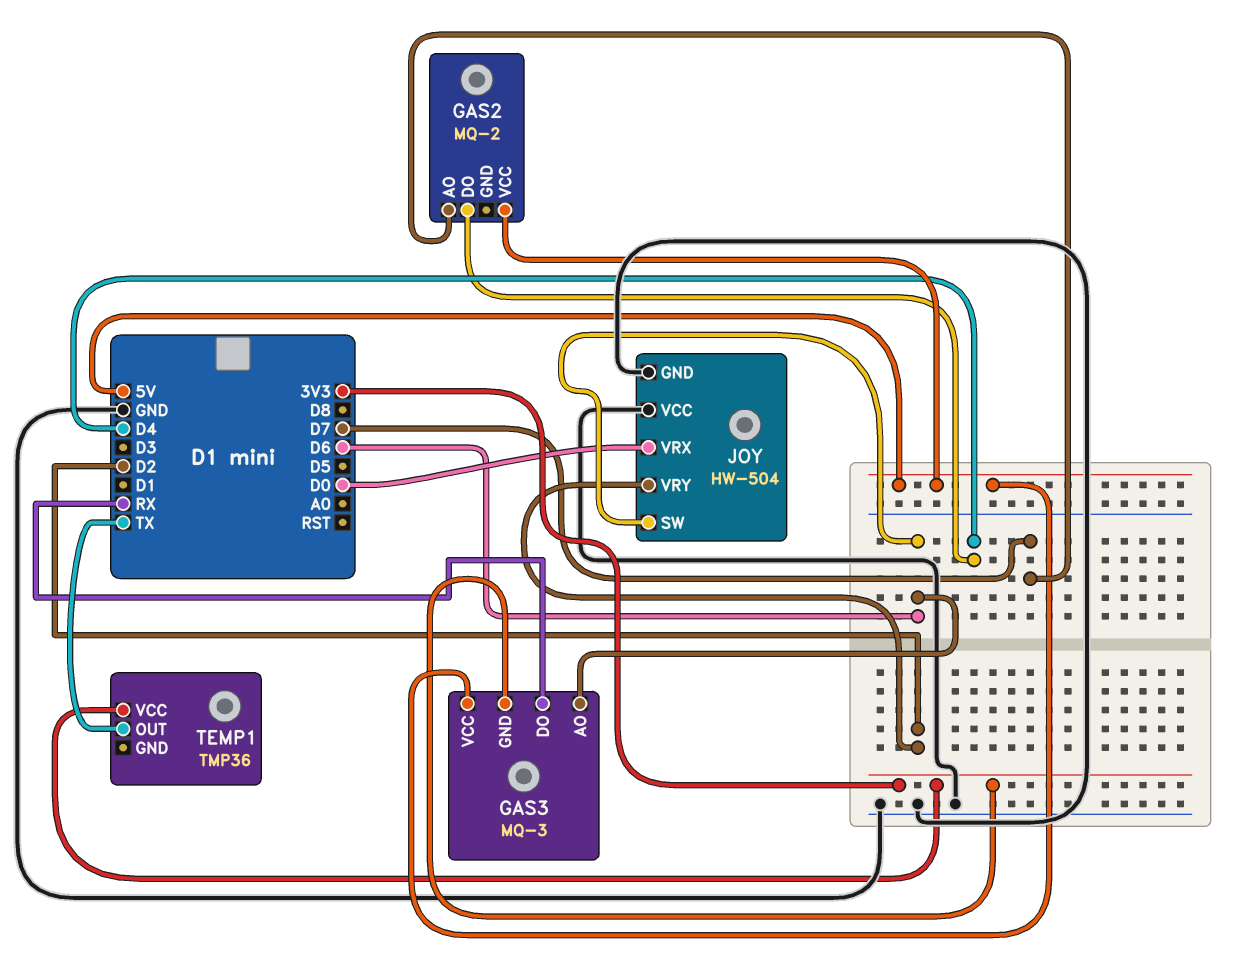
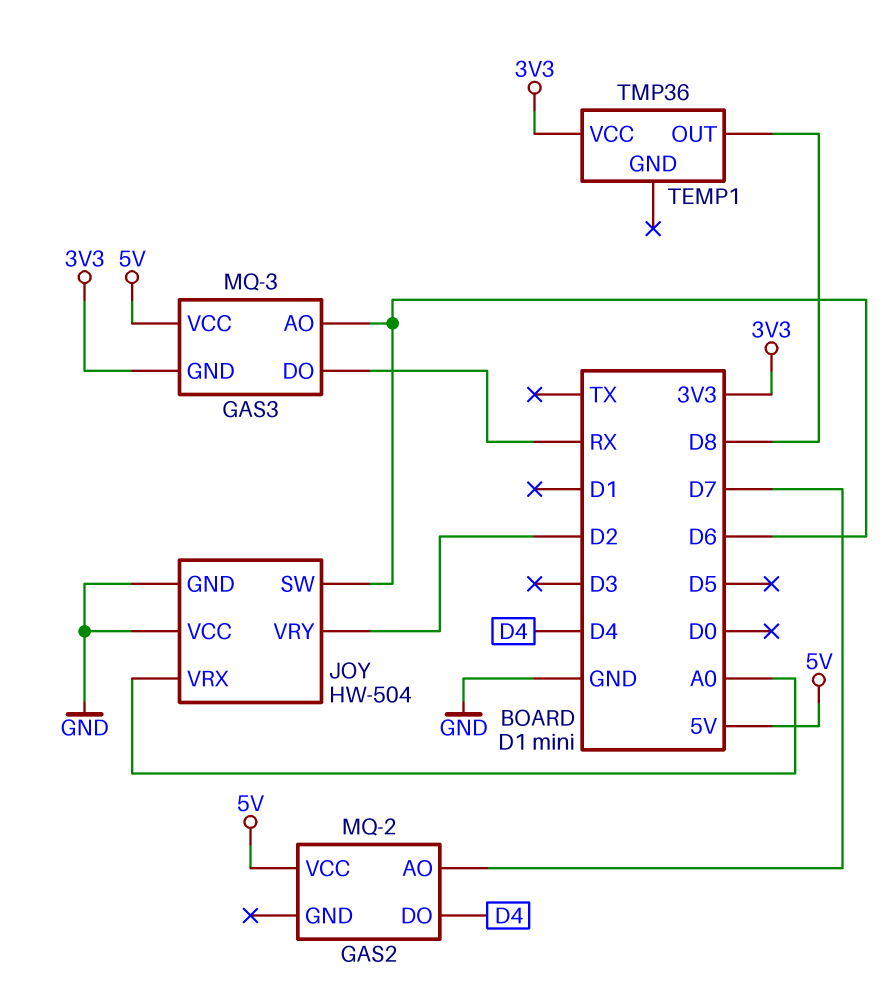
JOY pin VRX: D0 -> A0
TEMP1 pin OUT: TX -> D8

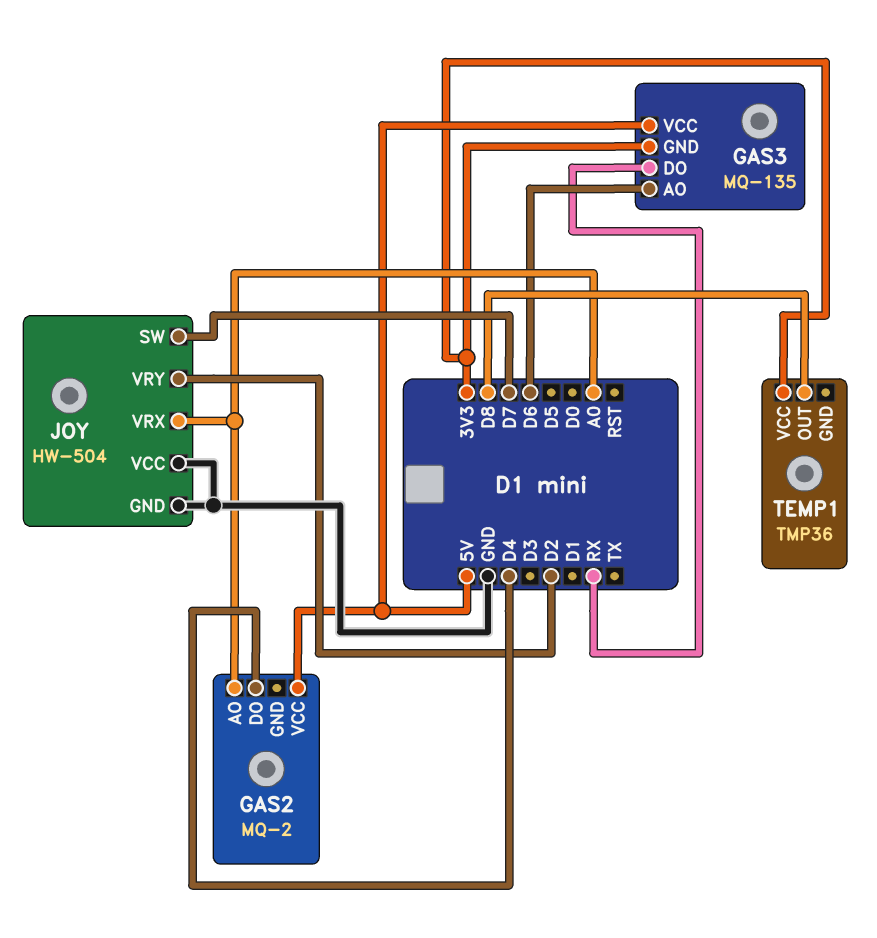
GAS2 pin AO: D7 -> A0
GAS3: MQ-3 -> MQ-135
JOY pin SW: D6 -> D7

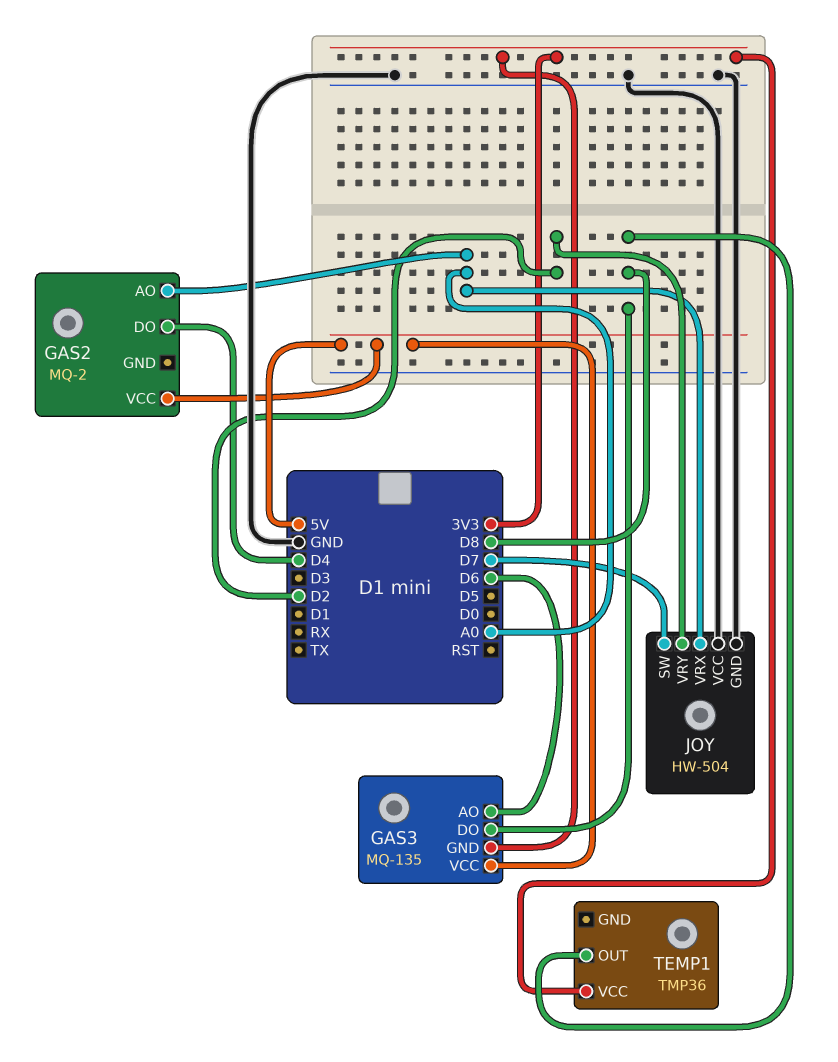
GAS3 pin DO: RX -> D8

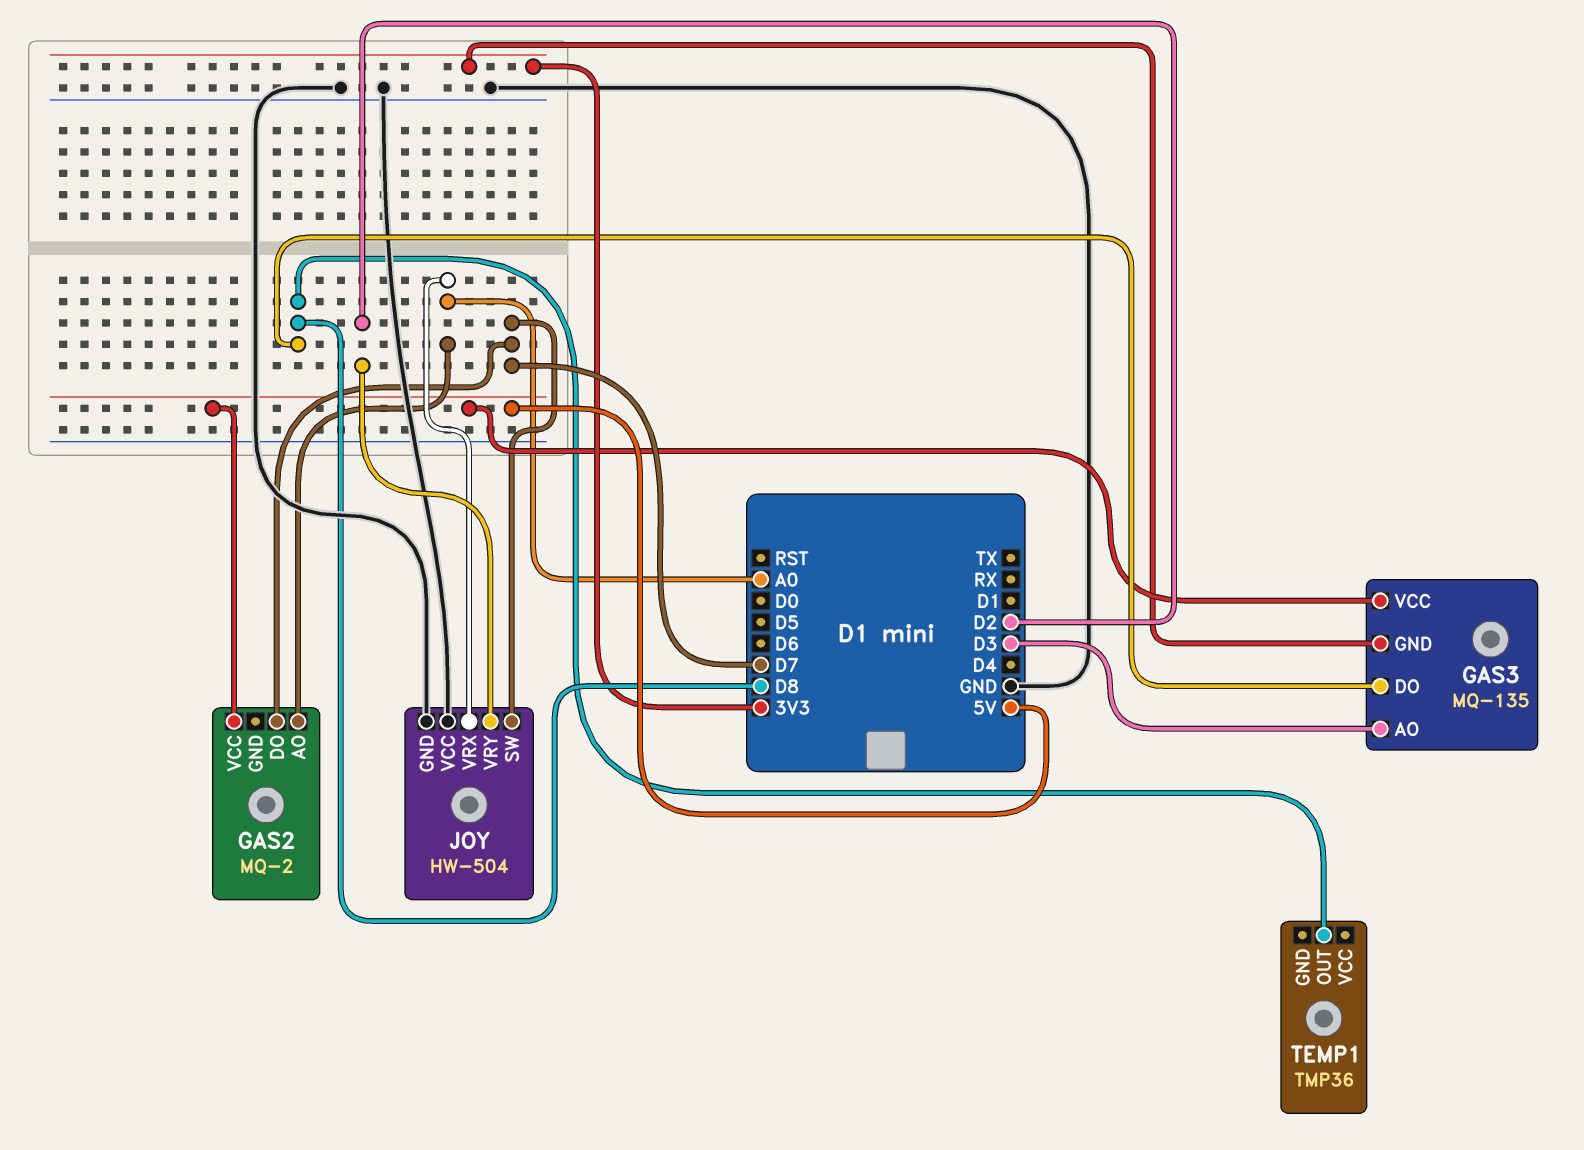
GAS2 pin DO: D4 -> D7
GAS3 pin AO: D6 -> D3
TEMP1 pin VCC: 3V3 -> none

